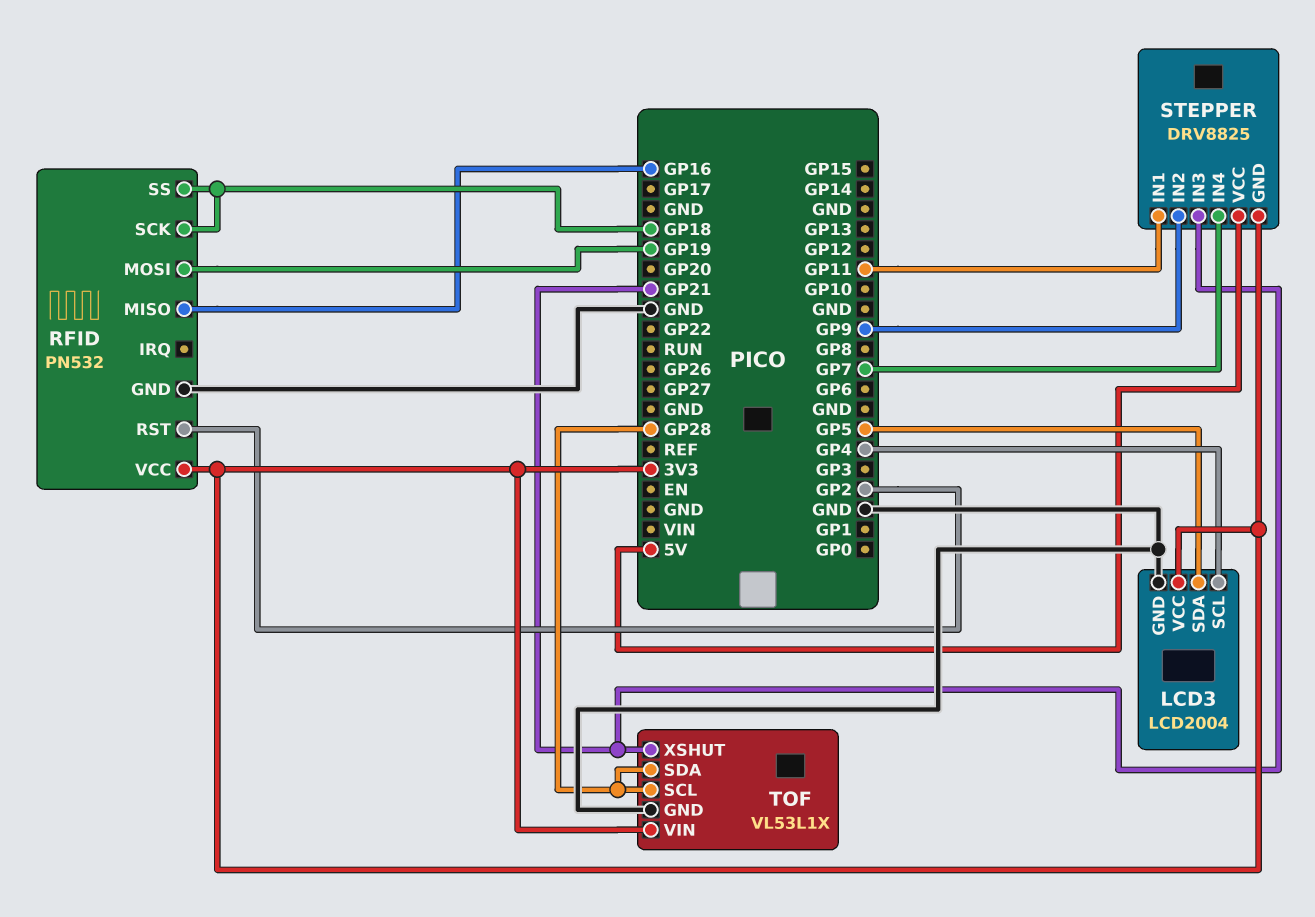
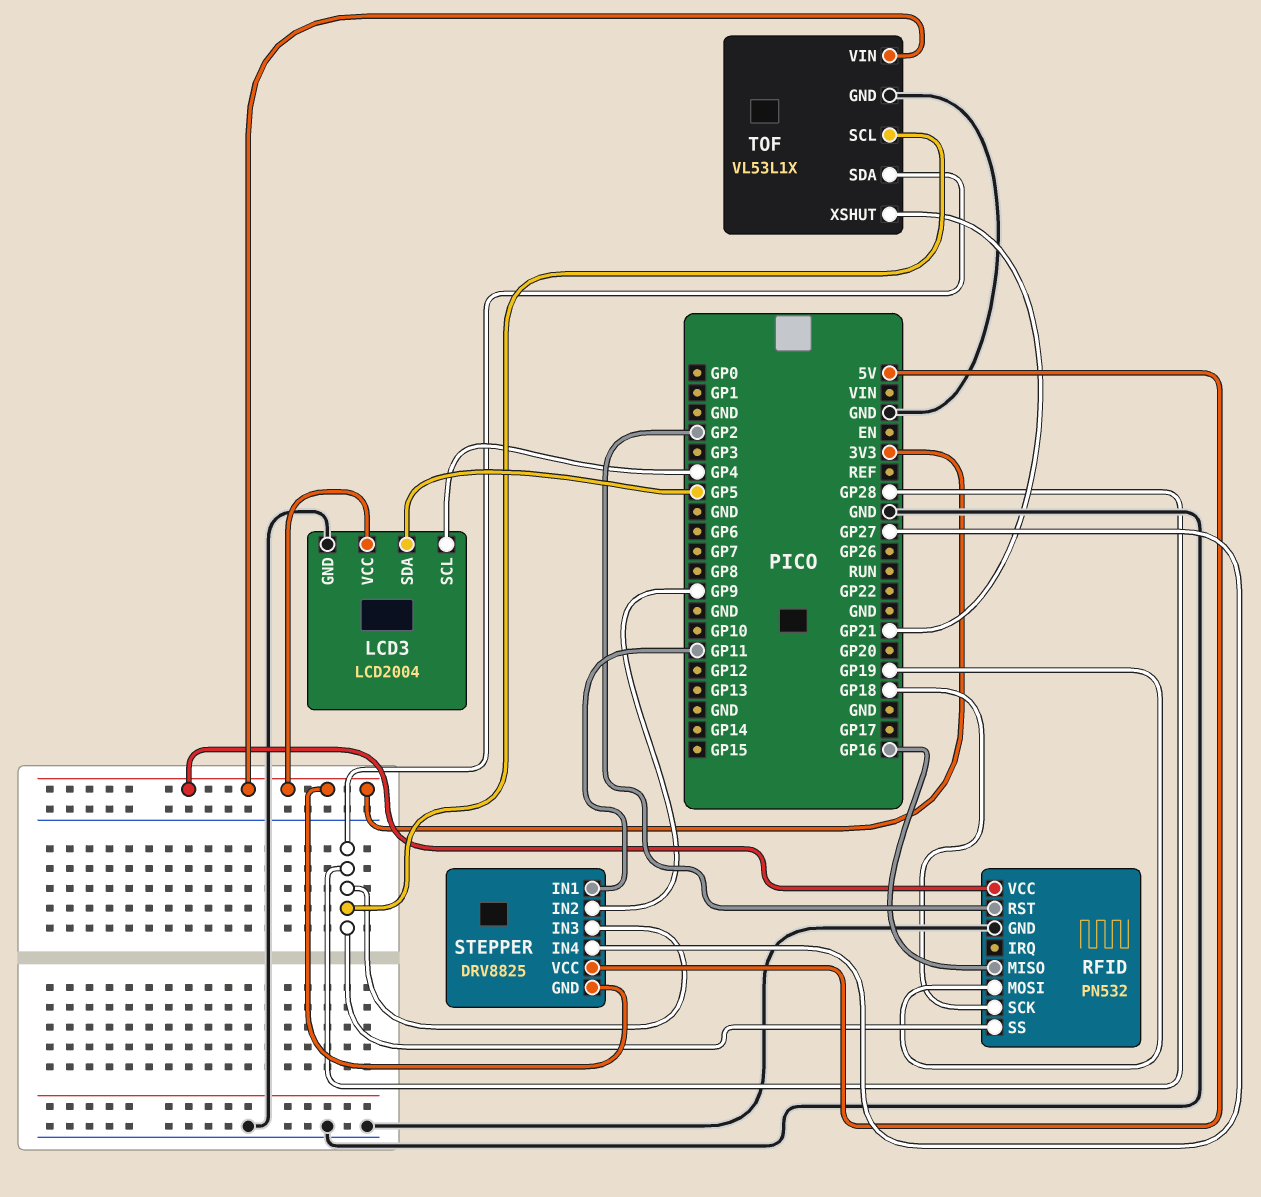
RFID pin SS: GP18 -> GP28
STEPPER pin IN3: GP21 -> GP28
STEPPER pin IN4: GP7 -> GP27

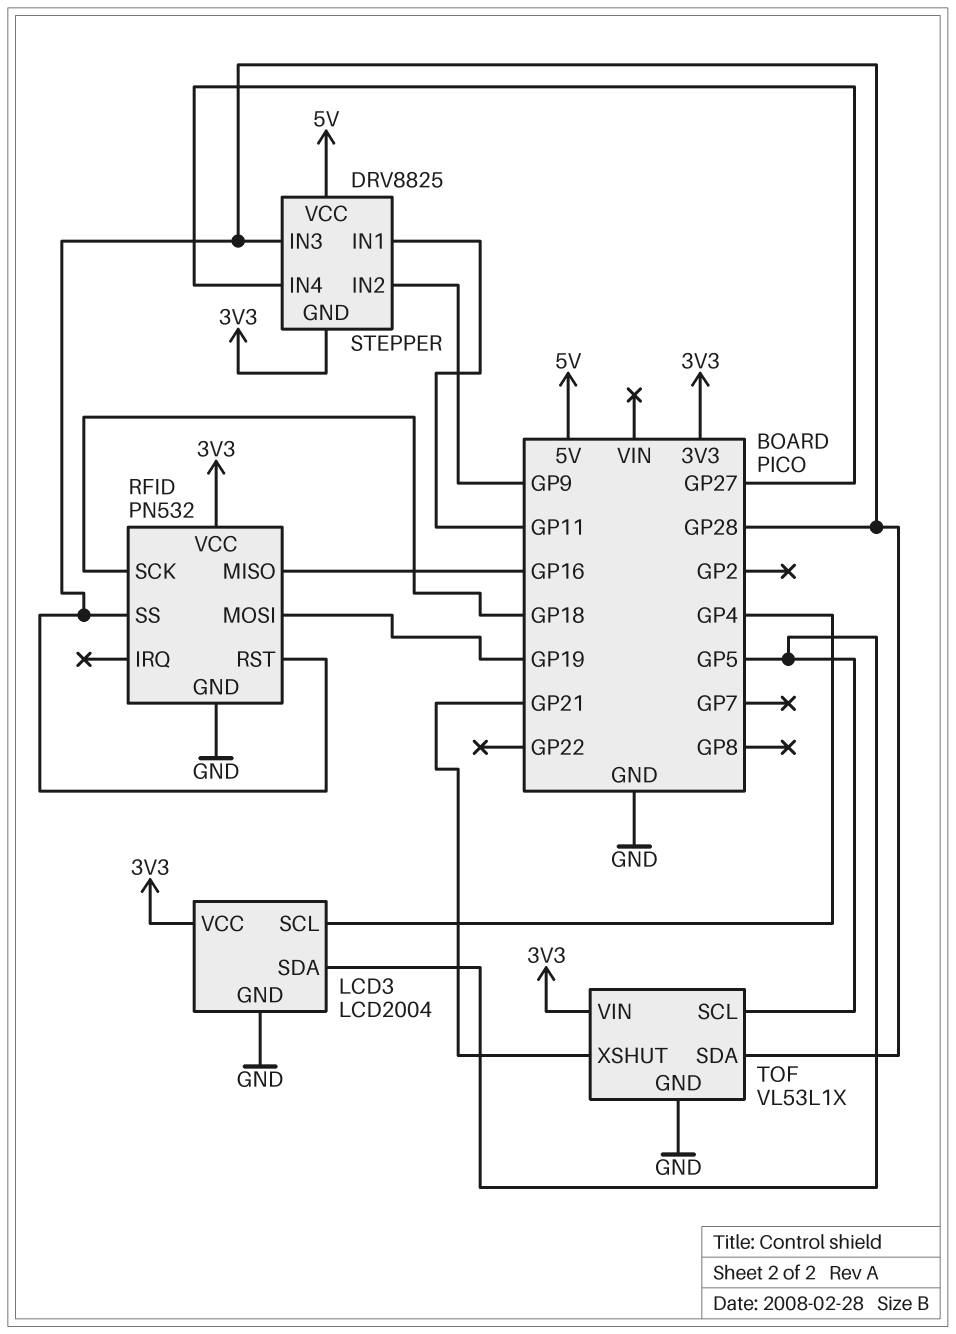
RFID pin RST: GP2 -> GP28
TOF pin SCL: GP28 -> GP5

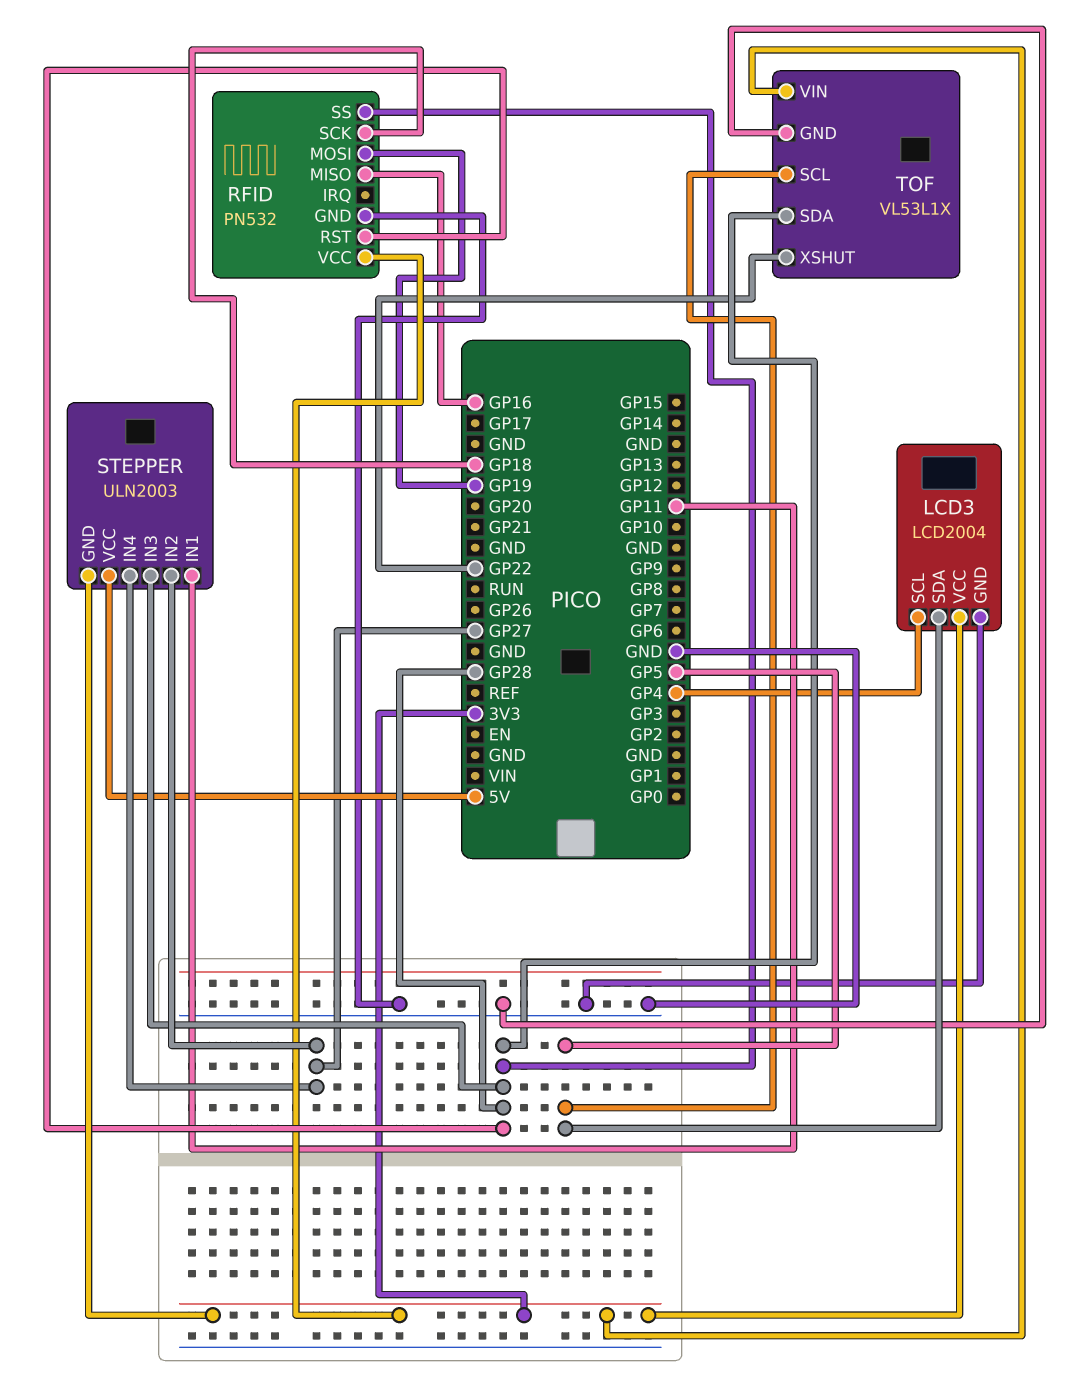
STEPPER: DRV8825 -> ULN2003
STEPPER pin IN2: GP9 -> GP27
TOF pin XSHUT: GP21 -> GP22

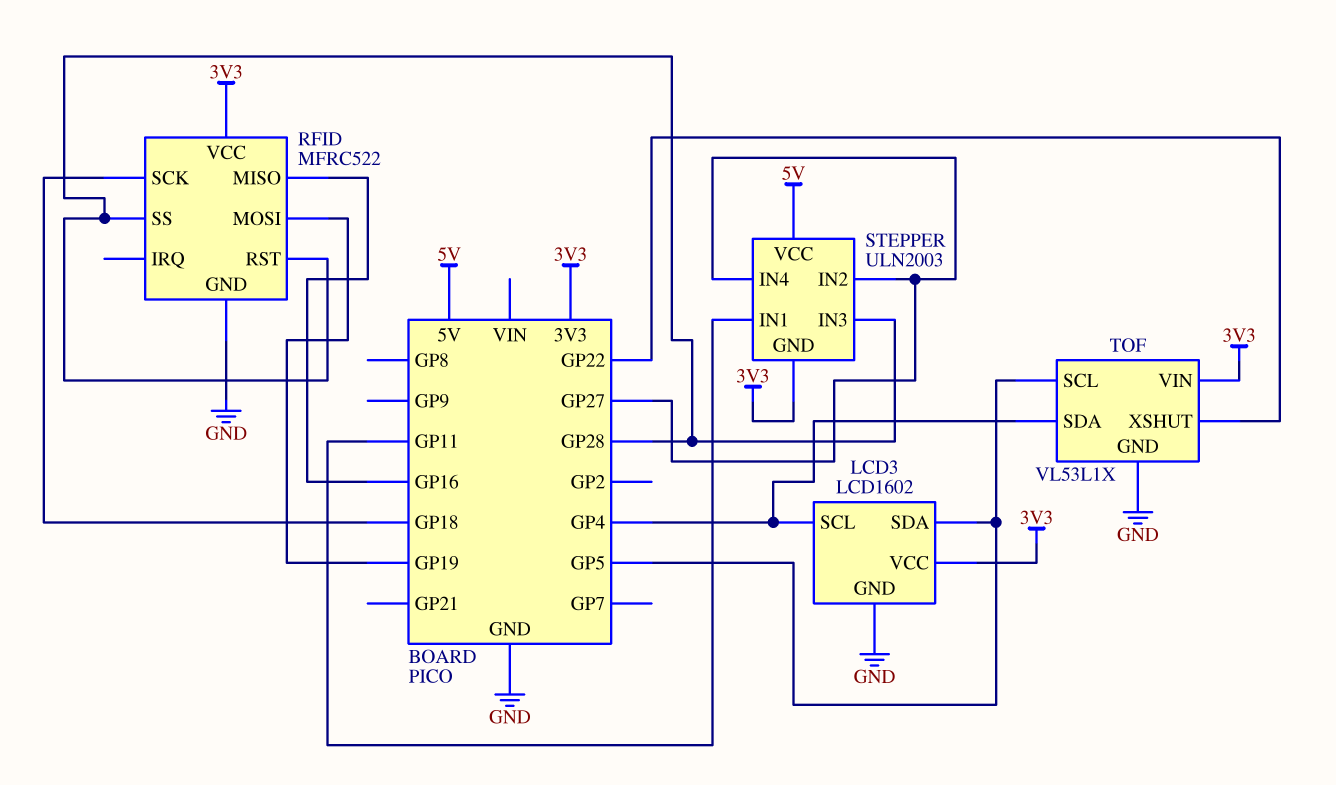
LCD3: LCD2004 -> LCD1602
RFID: PN532 -> MFRC522
TOF pin SDA: GP28 -> GP4

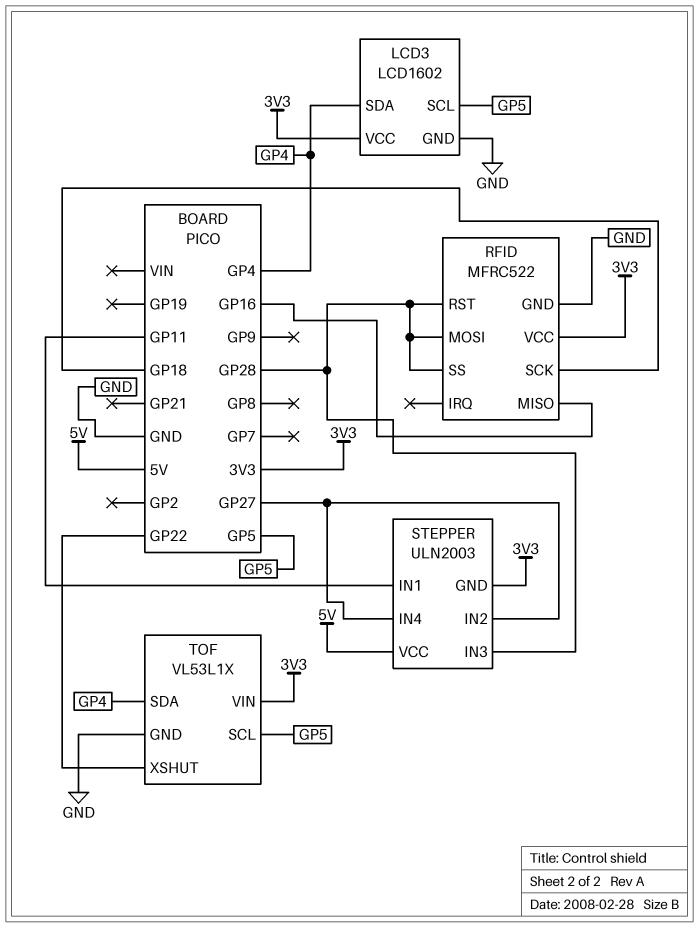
LCD3 pin SCL: GP4 -> GP5
LCD3 pin SDA: GP5 -> GP4
RFID pin MOSI: GP19 -> GP28

